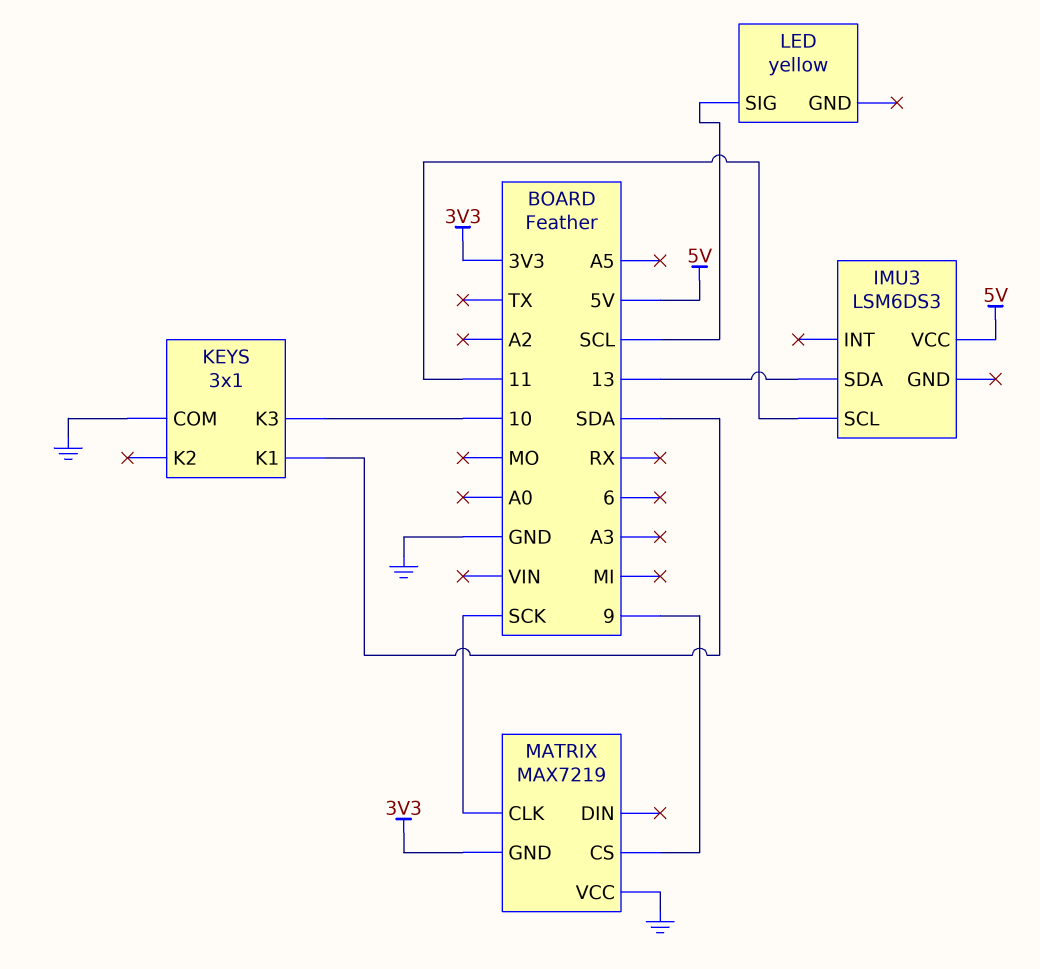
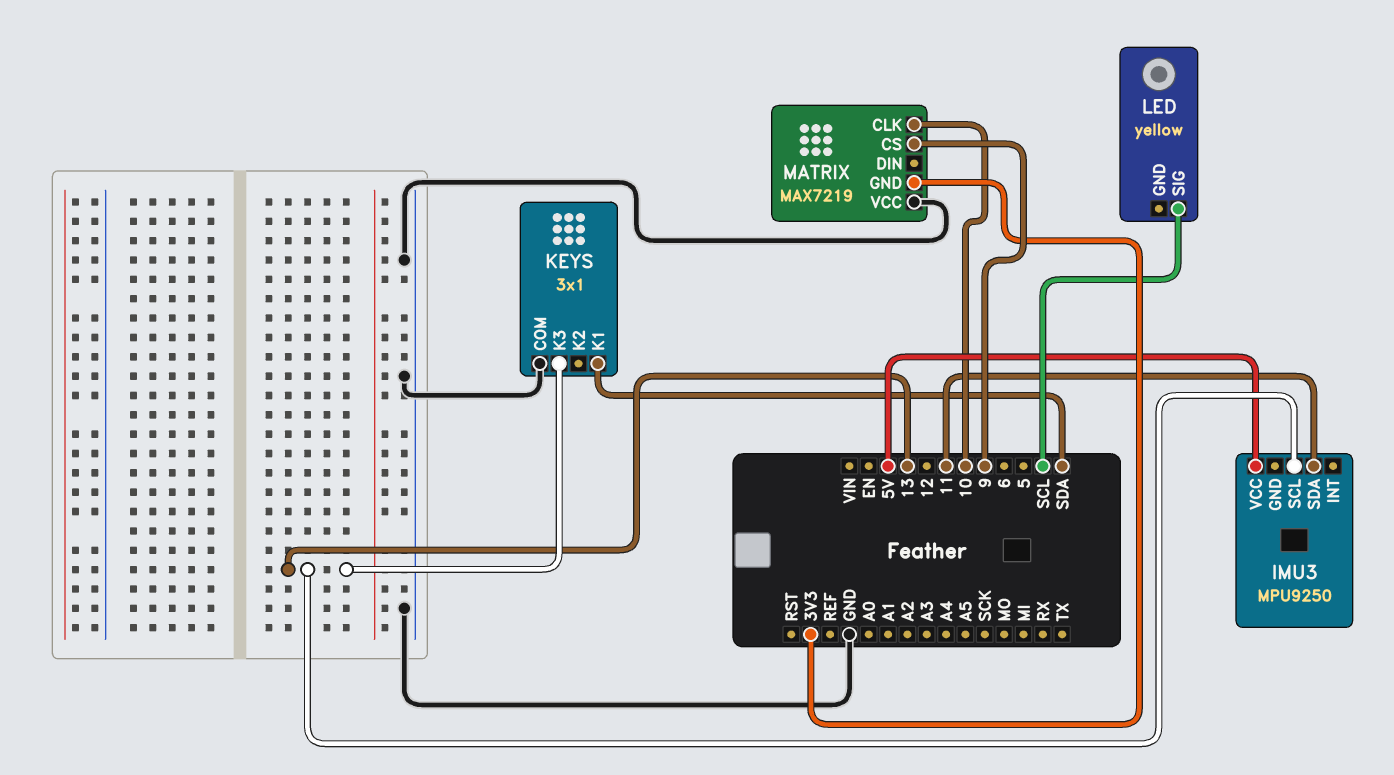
IMU3: LSM6DS3 -> MPU9250
IMU3 pin SCL: 11 -> 13
IMU3 pin SDA: 13 -> 11
KEYS pin K3: 10 -> 13
MATRIX pin CLK: SCK -> 10

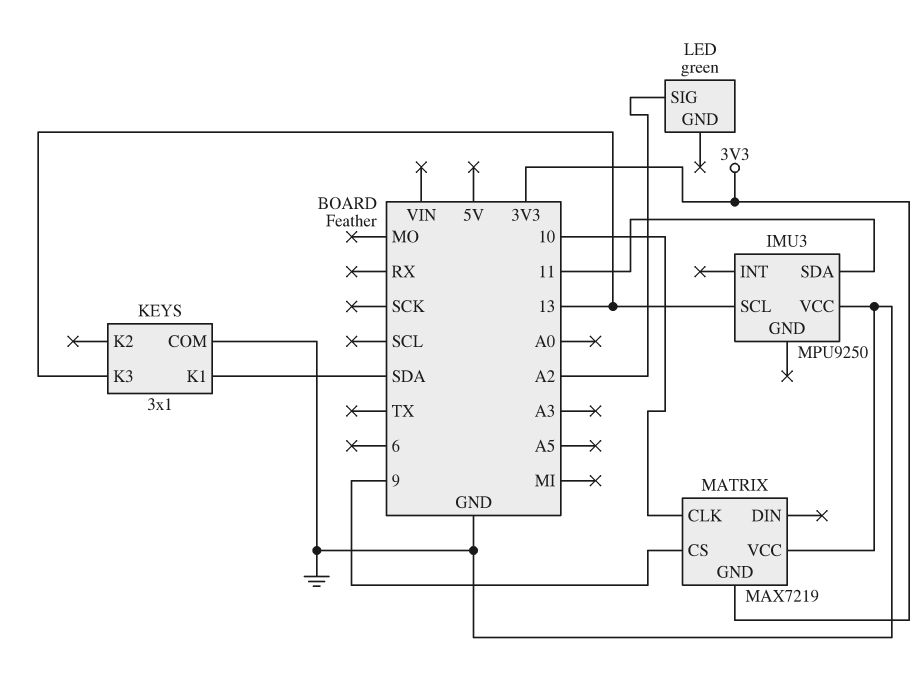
IMU3 pin VCC: 5V -> GND
LED: yellow -> green
LED pin SIG: SCL -> A2

